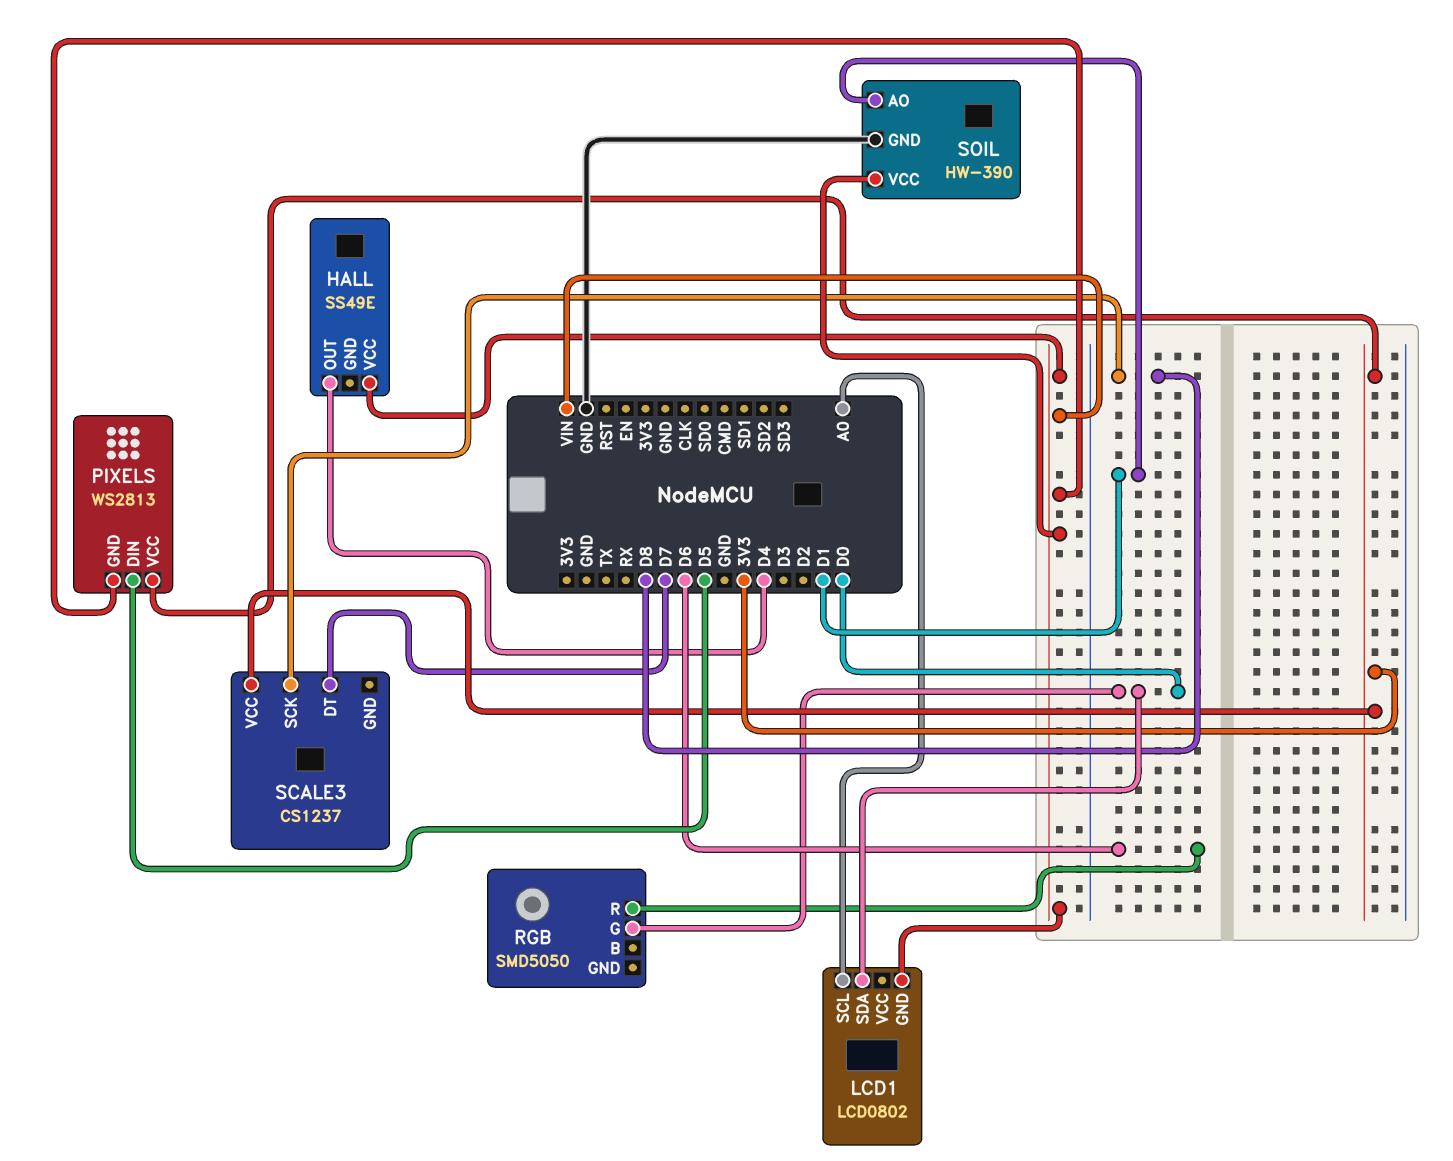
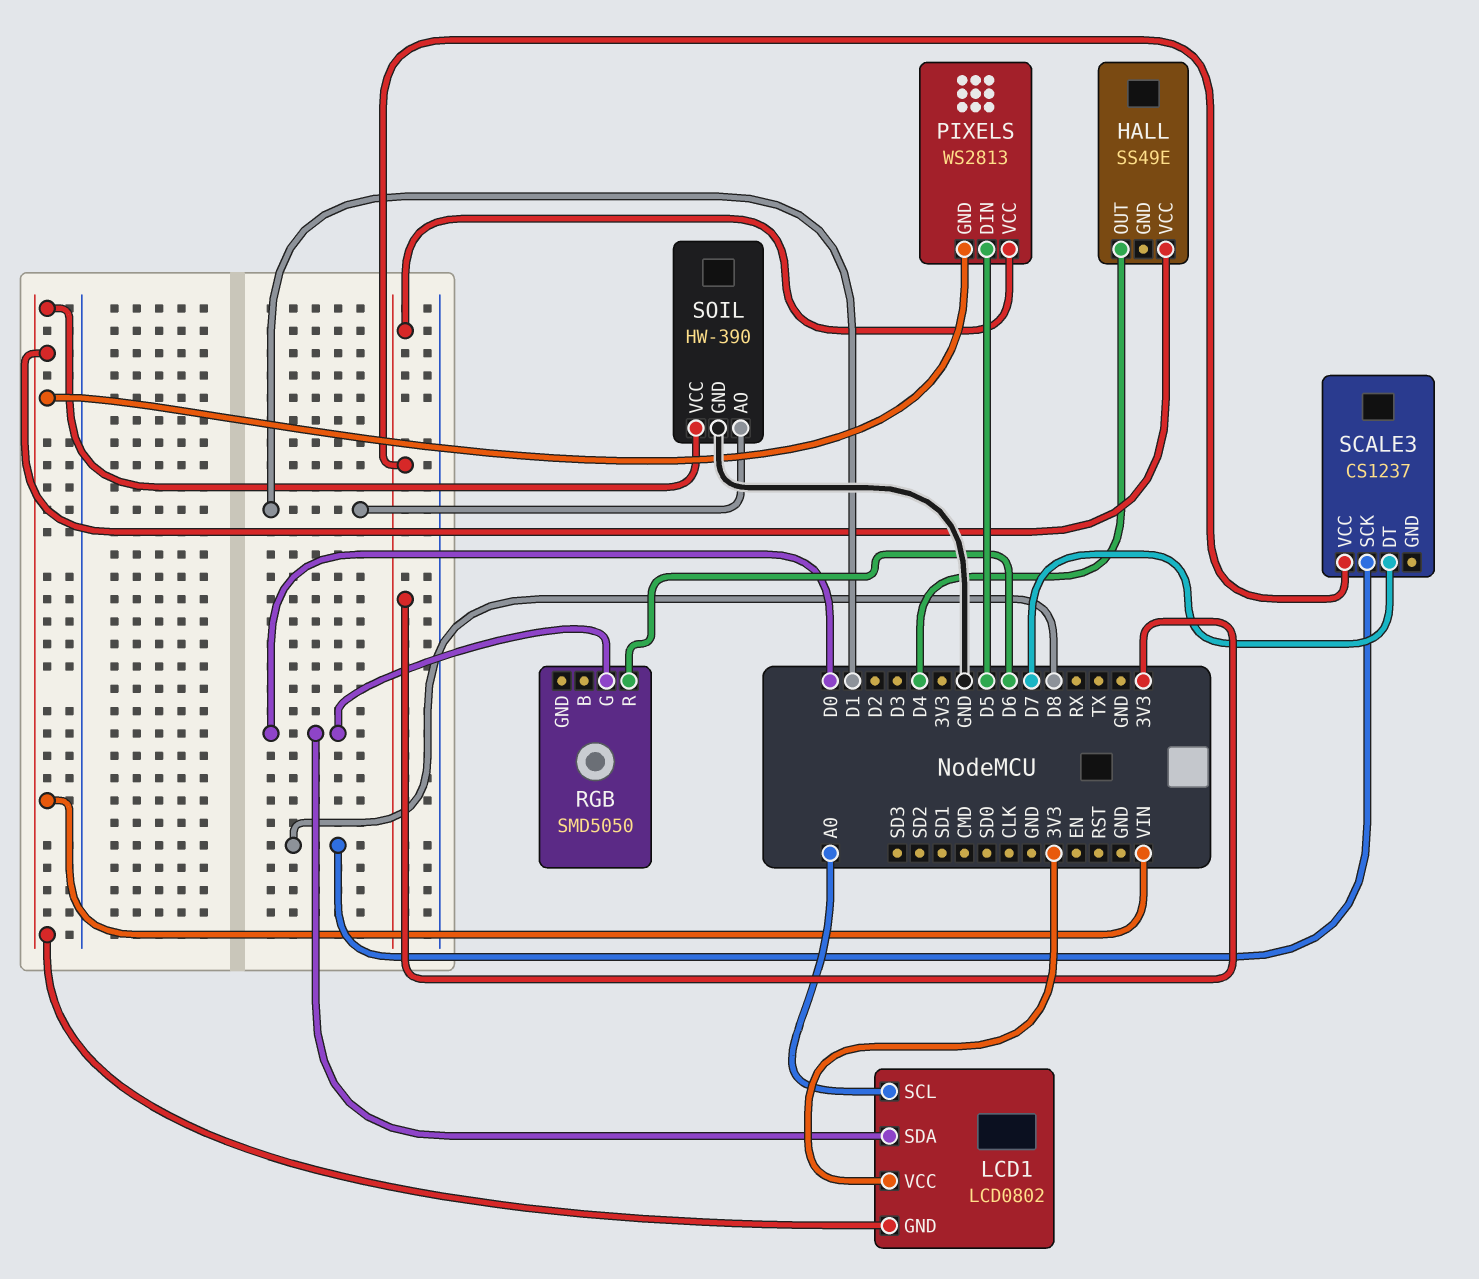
LCD1 pin VCC: none -> 3V3

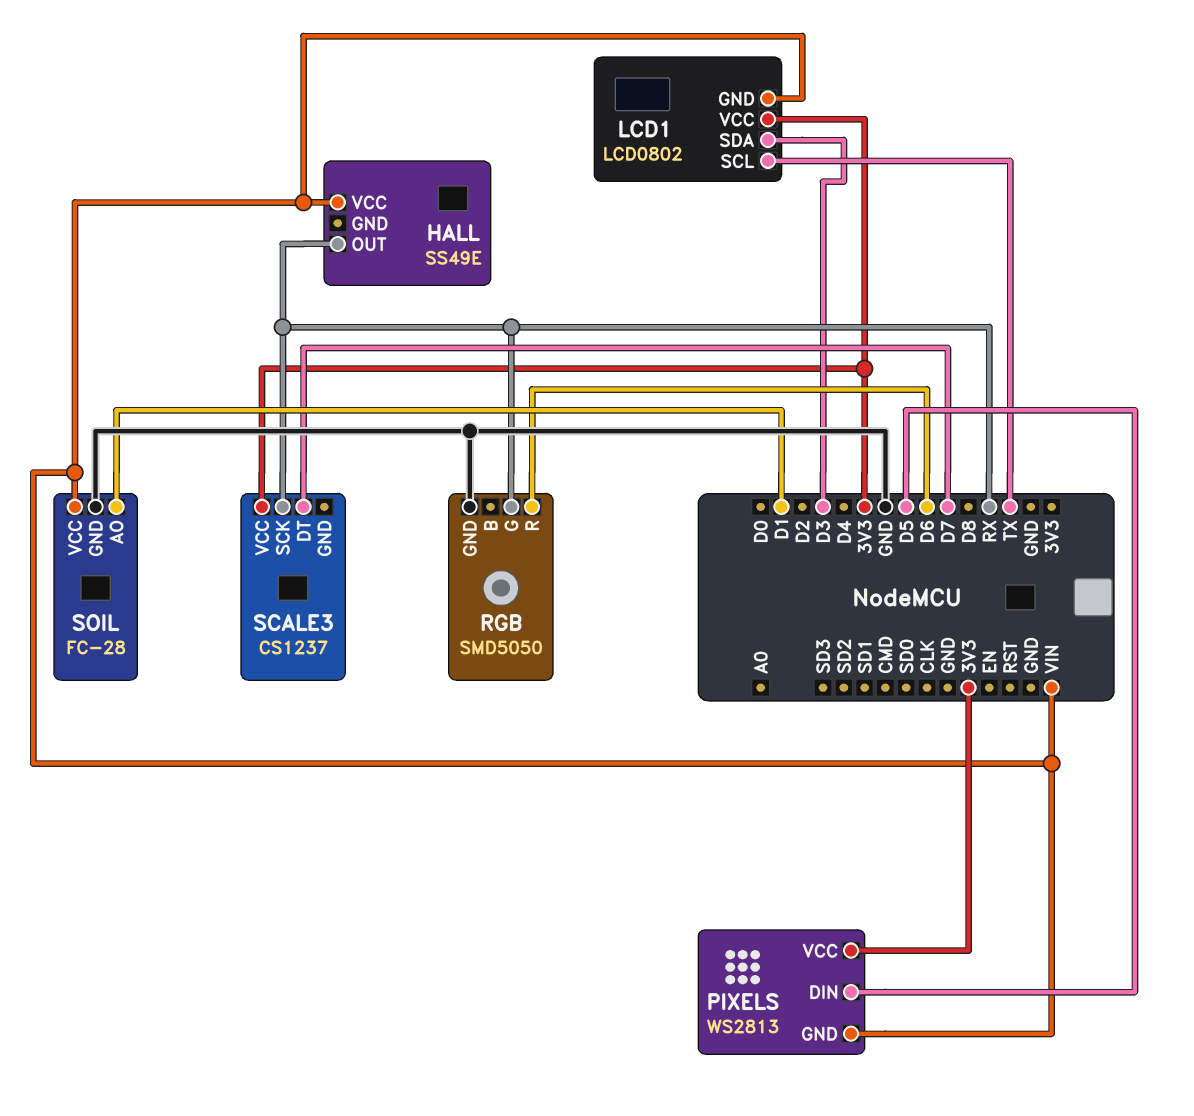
HALL pin OUT: D4 -> RX
LCD1 pin SCL: A0 -> TX
LCD1 pin SDA: D0 -> D3
RGB pin G: D0 -> RX
RGB pin GND: none -> GND
SCALE3 pin SCK: D8 -> RX
SOIL: HW-390 -> FC-28

